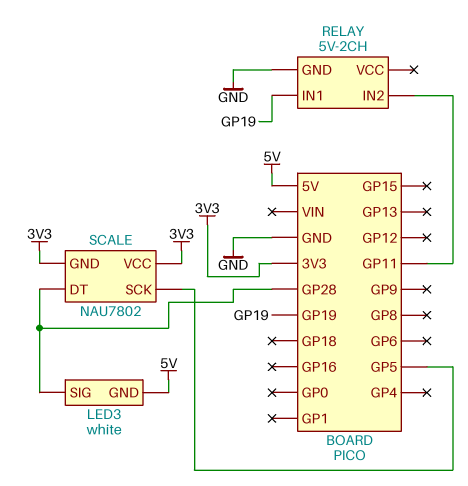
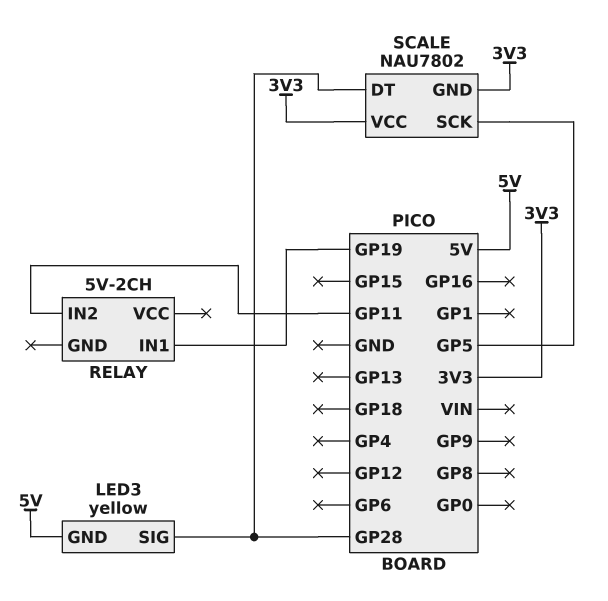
LED3: white -> yellow
RELAY pin GND: GND -> none

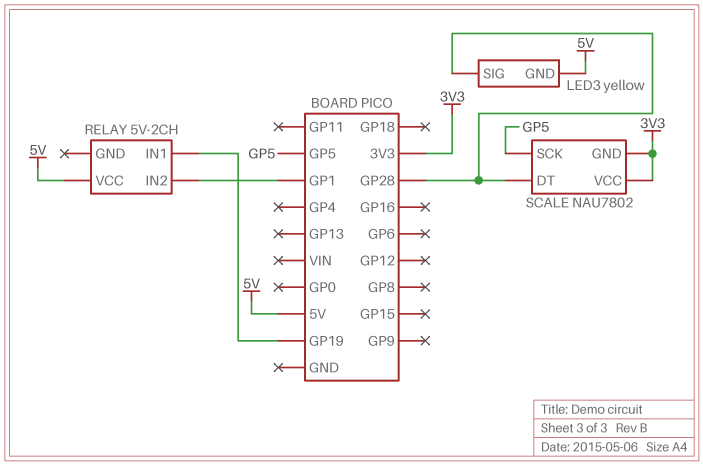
RELAY pin IN2: GP11 -> GP1
RELAY pin VCC: none -> 5V

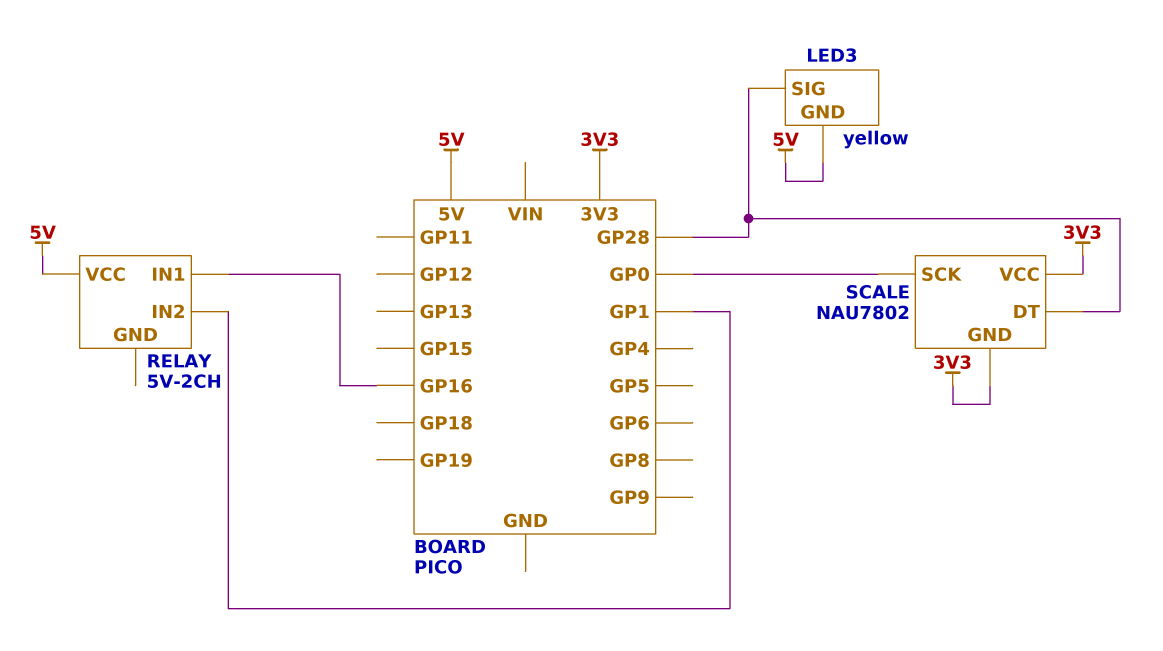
RELAY pin IN1: GP19 -> GP16
SCALE pin SCK: GP5 -> GP0

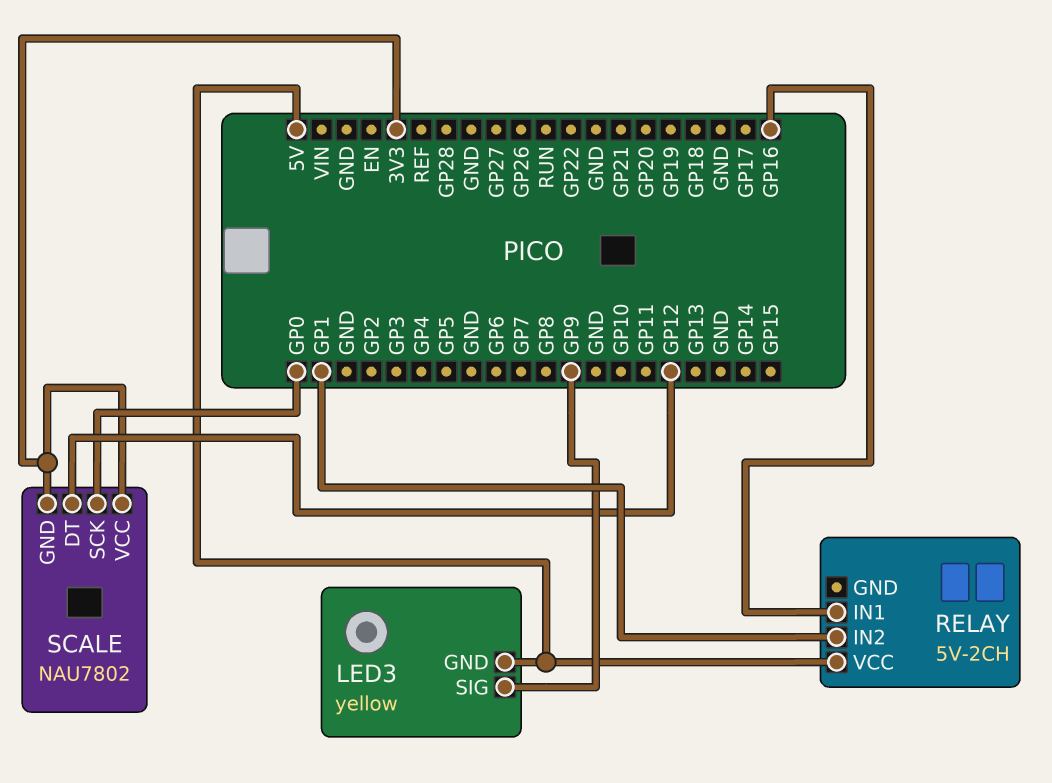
LED3 pin SIG: GP28 -> GP9
SCALE pin DT: GP28 -> GP12

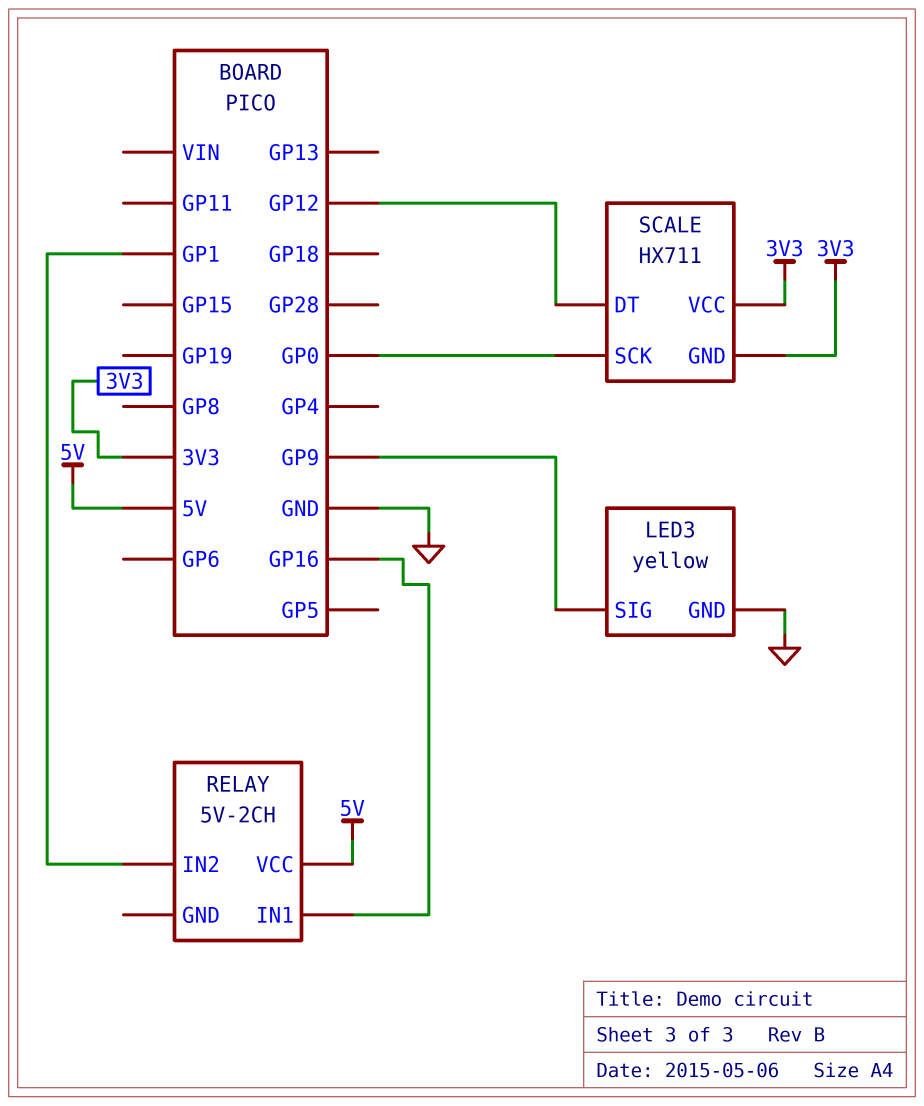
LED3 pin GND: 5V -> GND
SCALE: NAU7802 -> HX711

